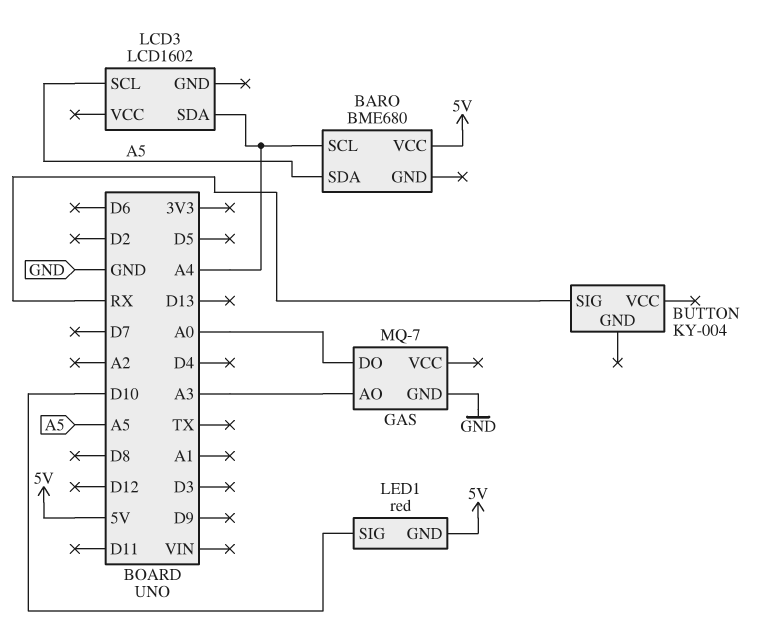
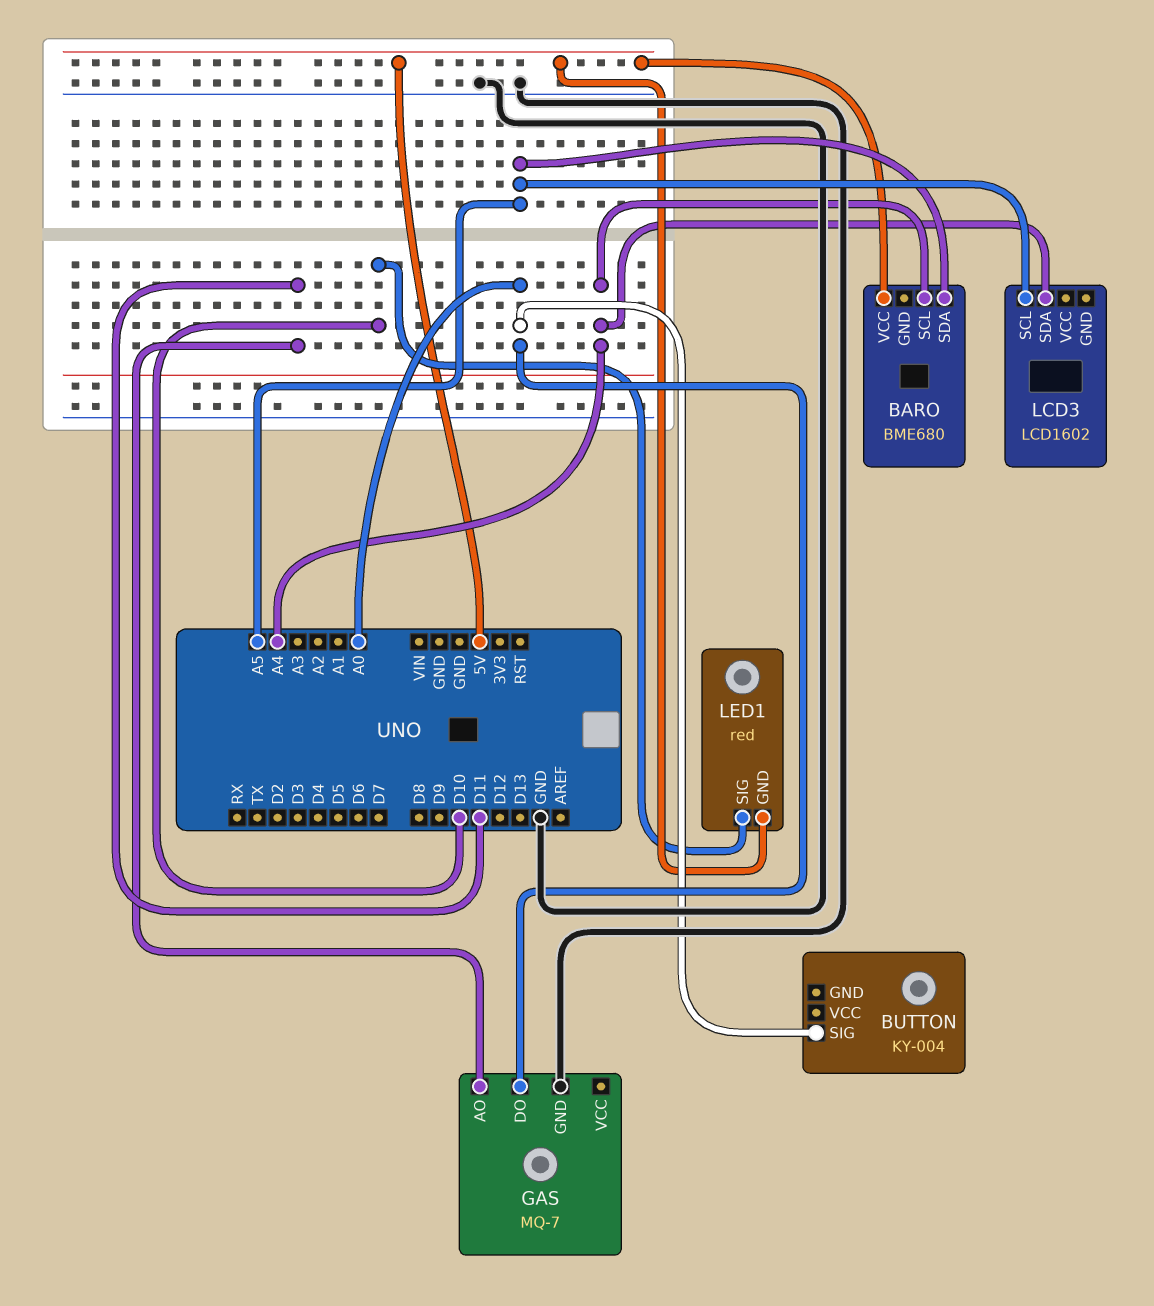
BUTTON pin SIG: RX -> A0
GAS pin AO: A3 -> D11

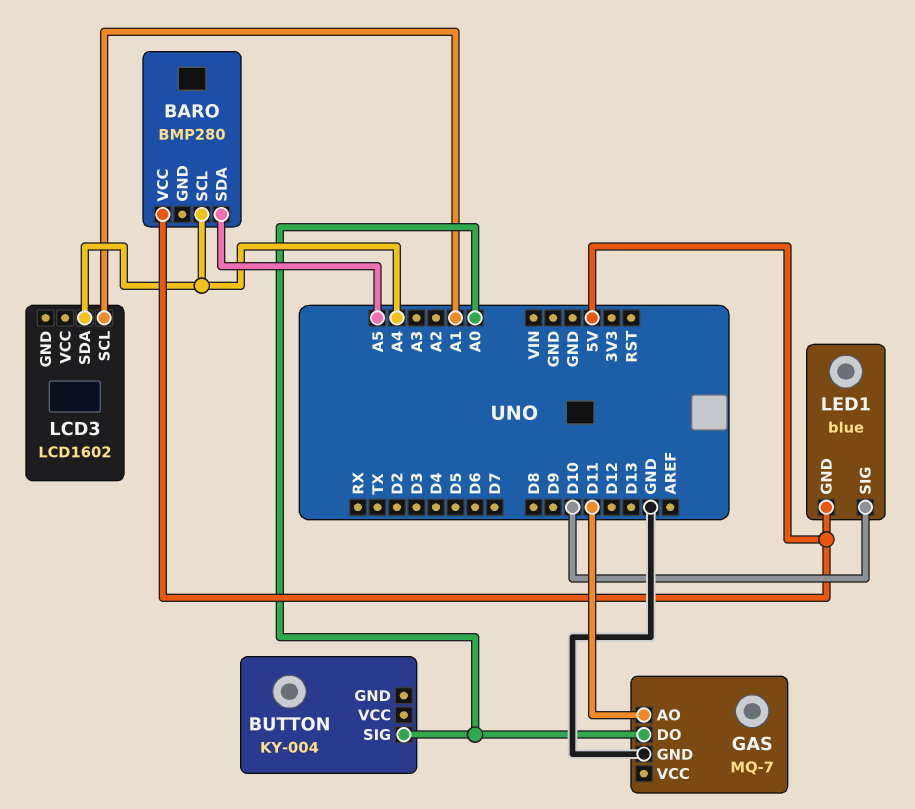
BARO: BME680 -> BMP280
LCD3 pin SCL: A5 -> A1
LED1: red -> blue

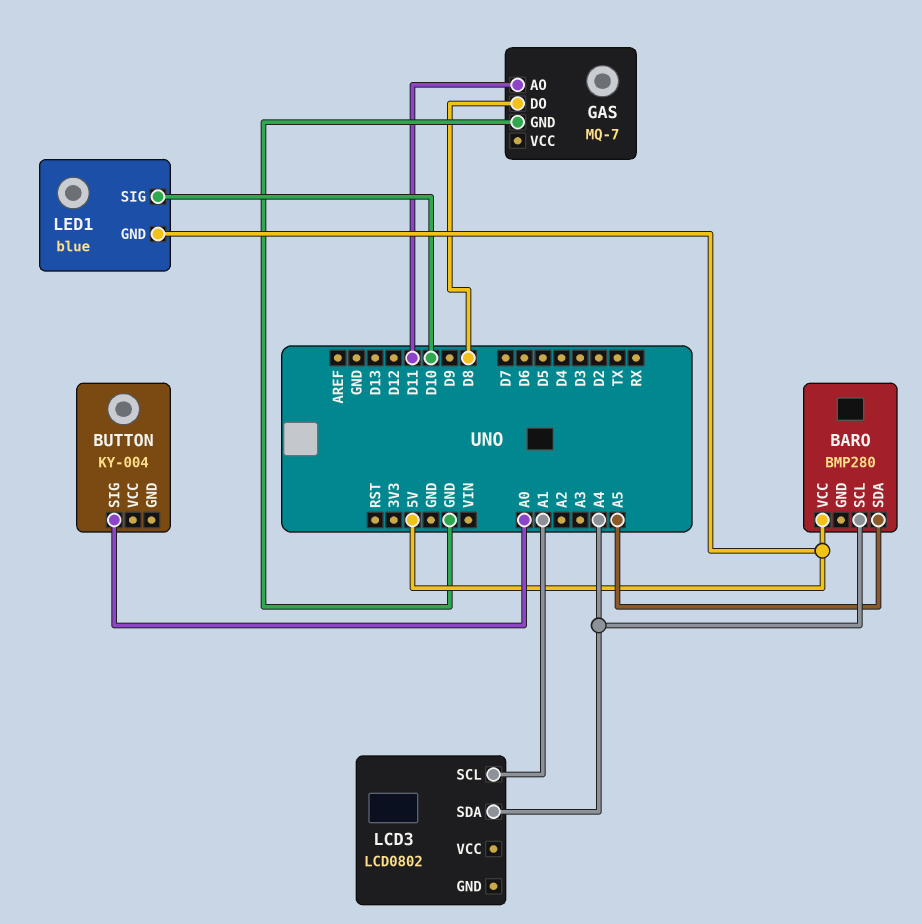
GAS pin DO: A0 -> D8
LCD3: LCD1602 -> LCD0802

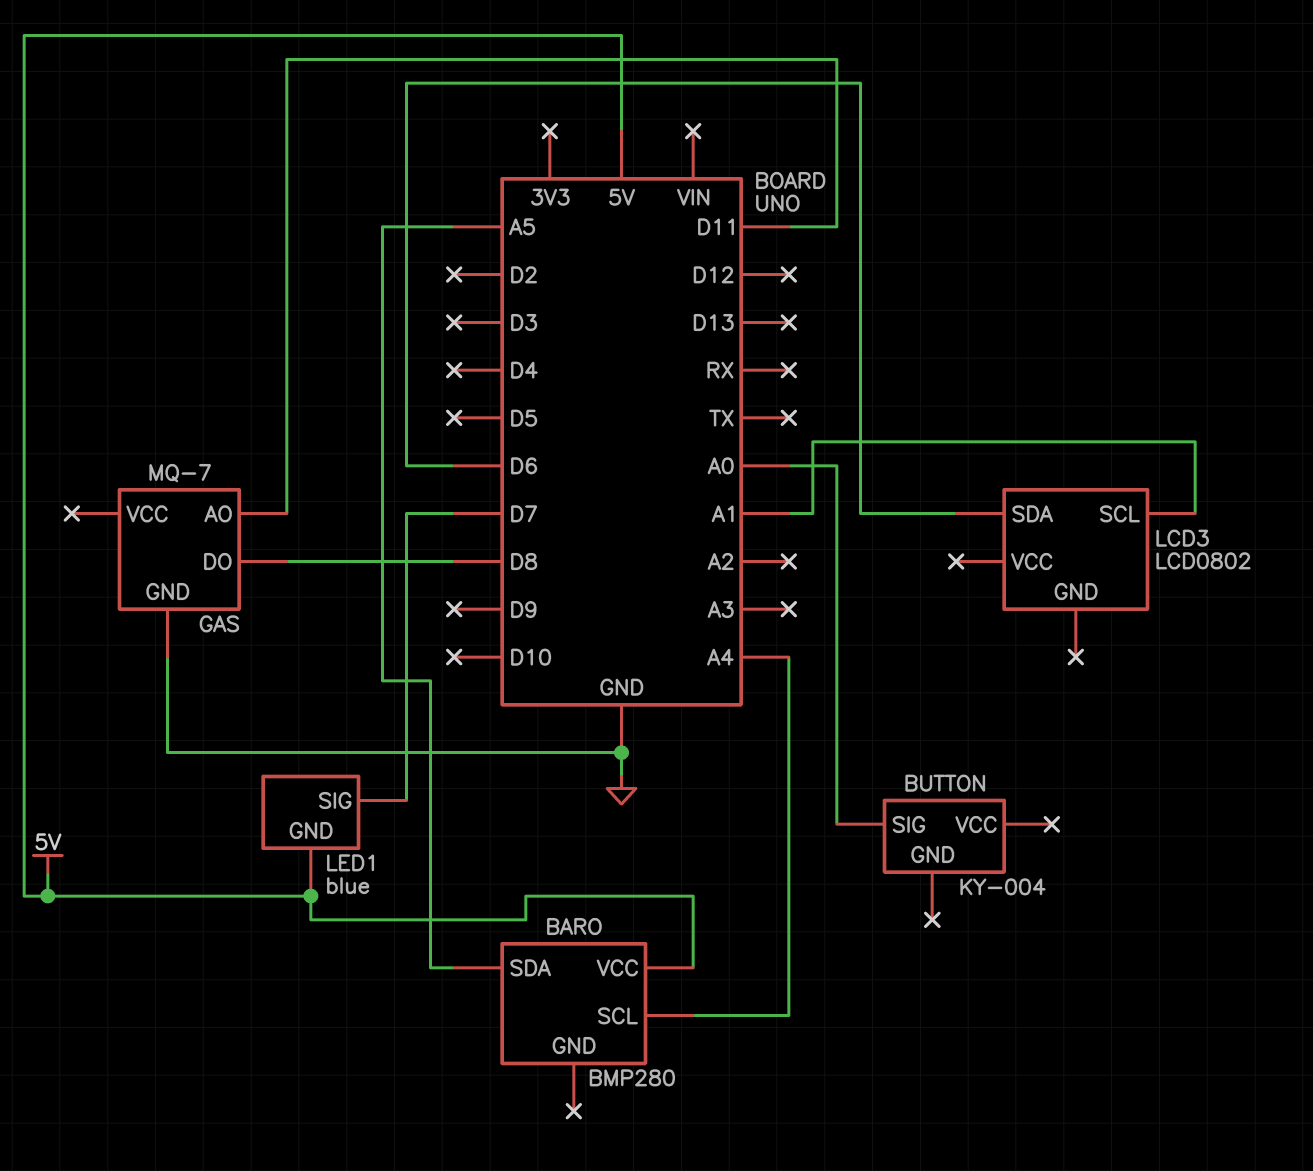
LCD3 pin SDA: A4 -> D6
LED1 pin SIG: D10 -> D7

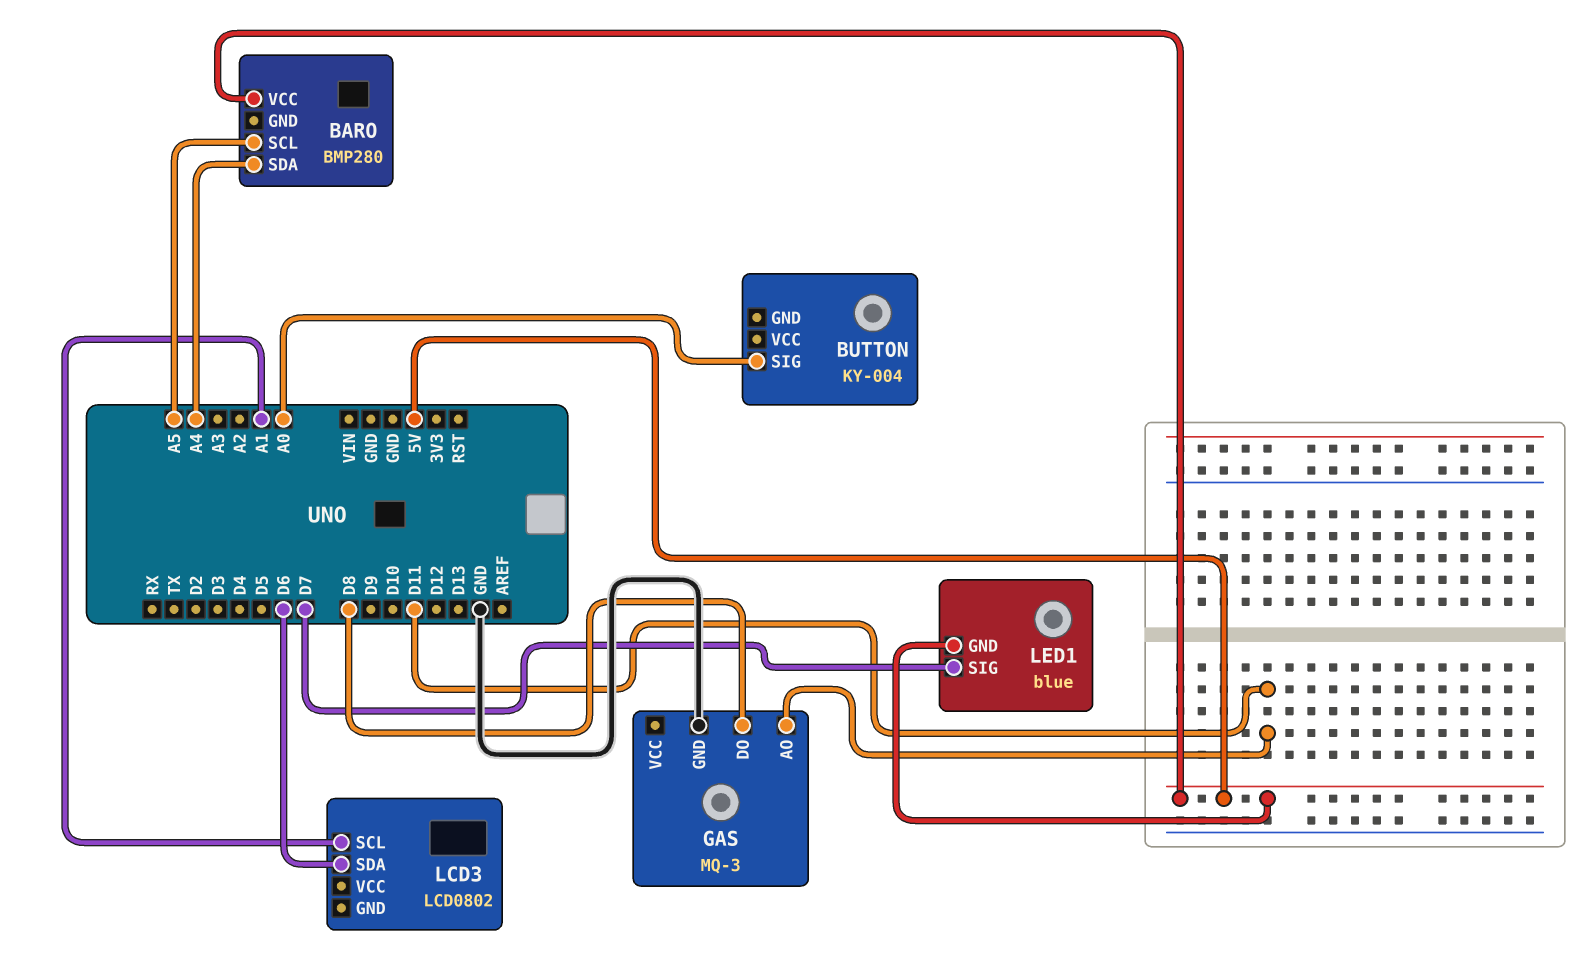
BARO pin SCL: A4 -> A5
BARO pin SDA: A5 -> A4
GAS: MQ-7 -> MQ-3

